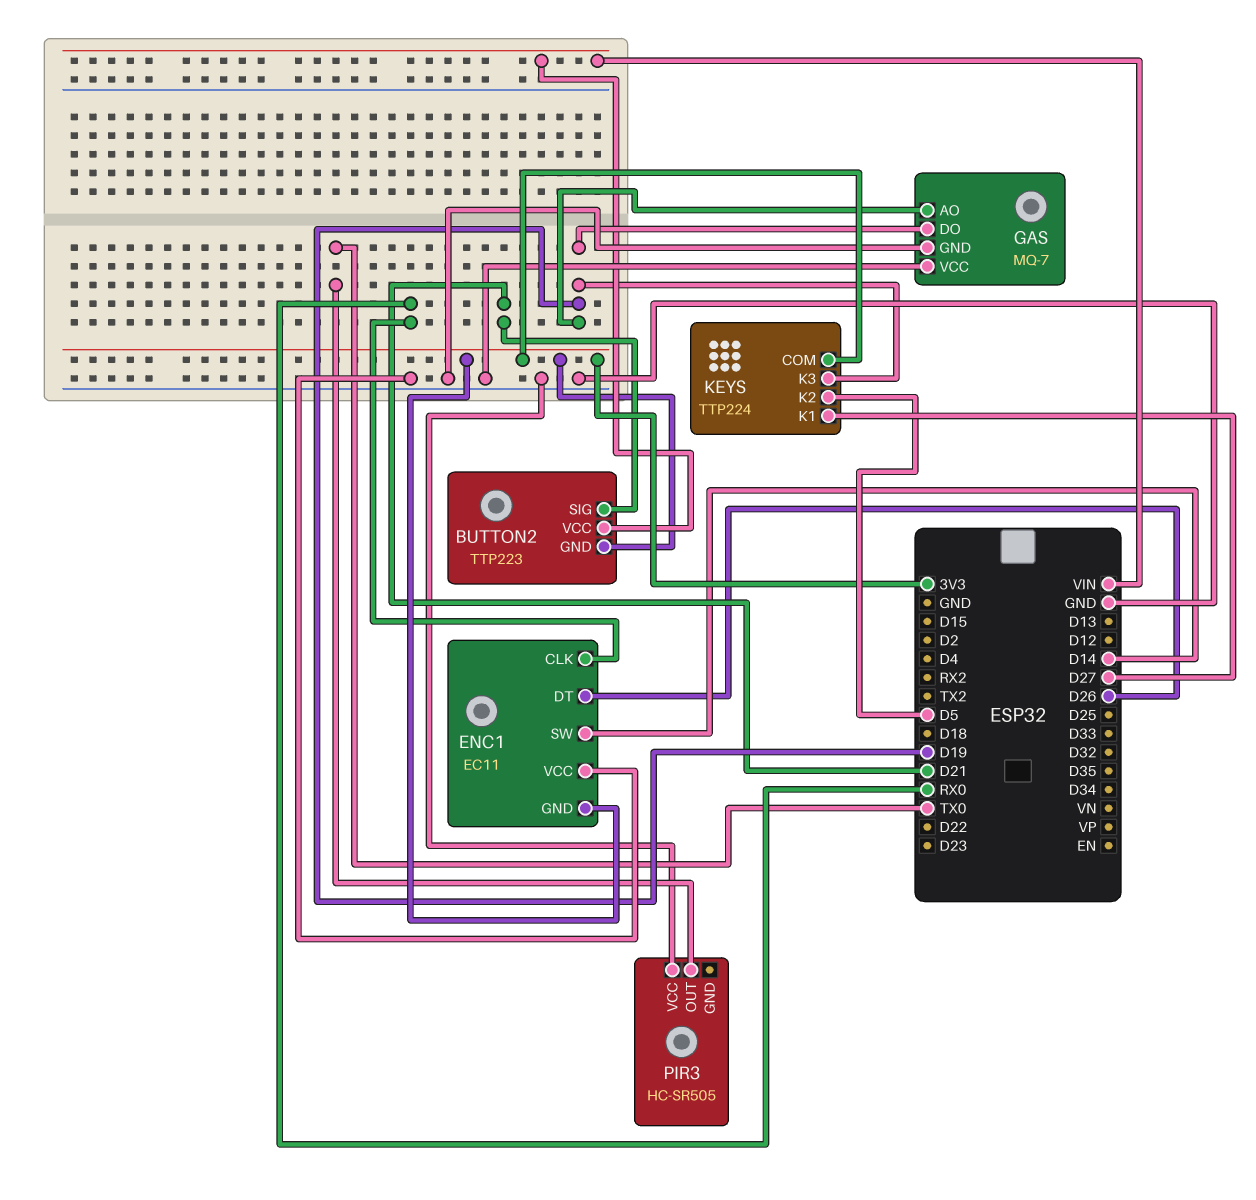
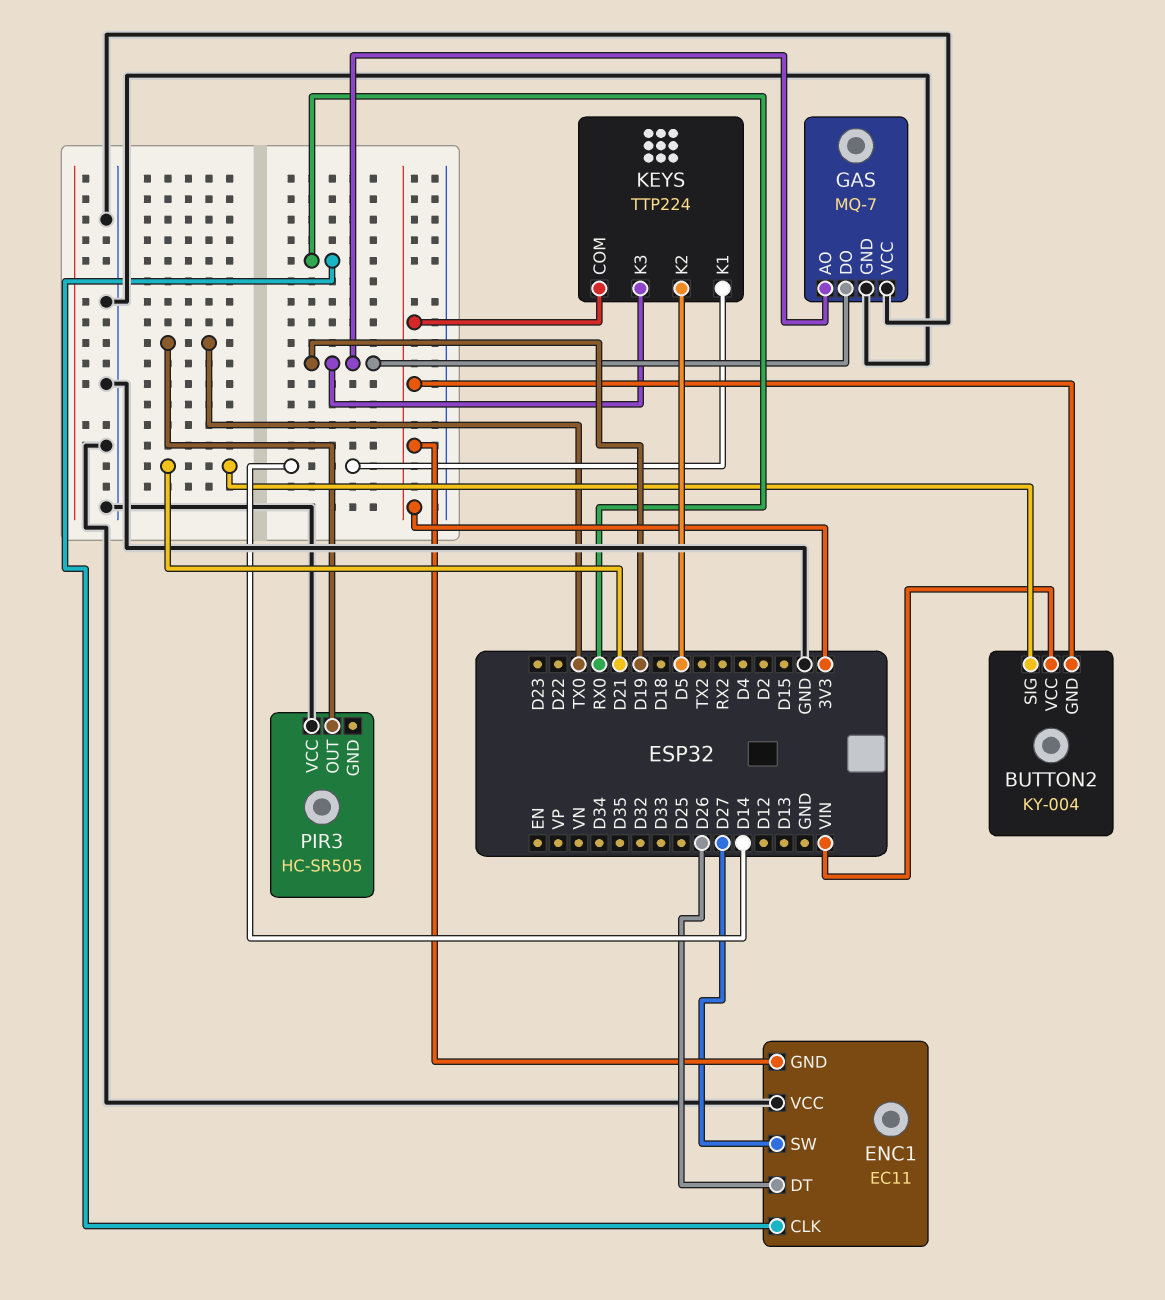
BUTTON2: TTP223 -> KY-004
ENC1 pin SW: D14 -> D27
KEYS pin K1: D27 -> D14

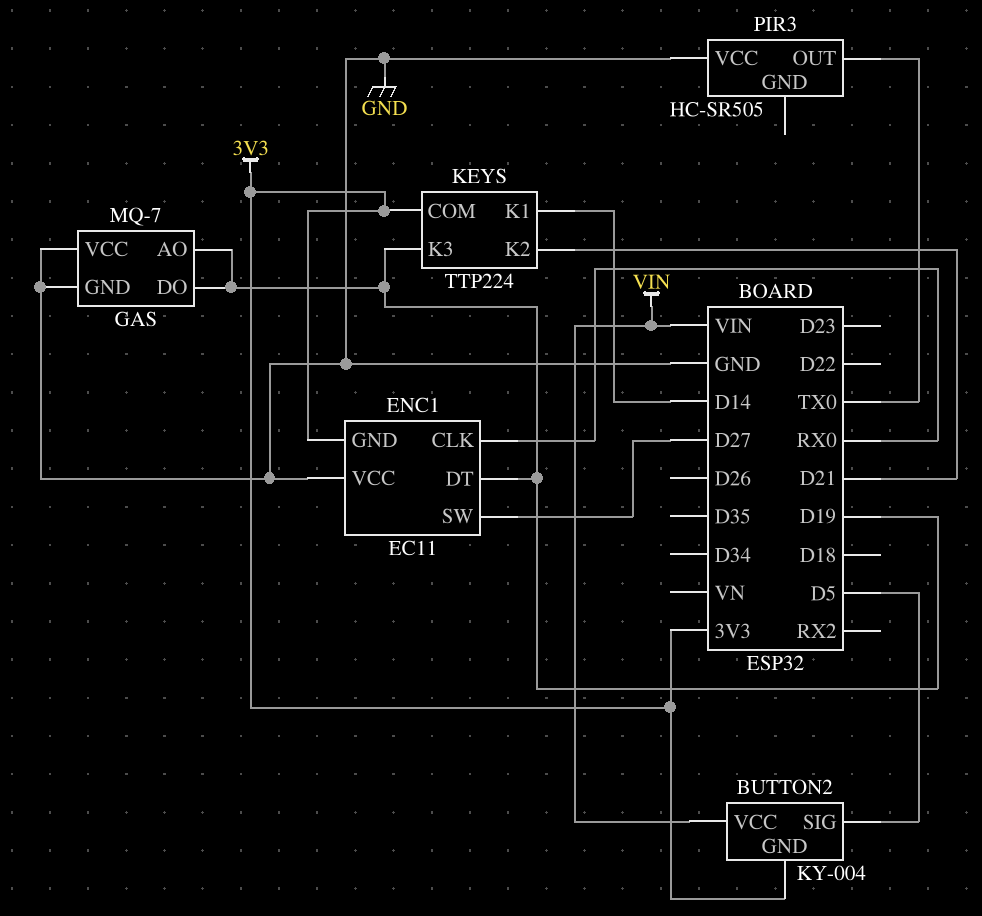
BUTTON2 pin SIG: D21 -> D5
ENC1 pin DT: D26 -> D19
KEYS pin K2: D5 -> D21

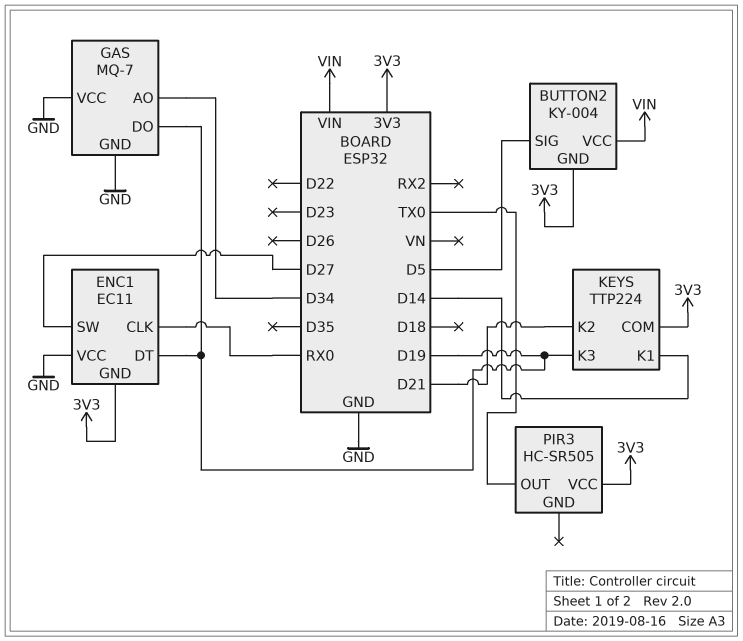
GAS pin AO: D19 -> D34
PIR3 pin VCC: GND -> 3V3

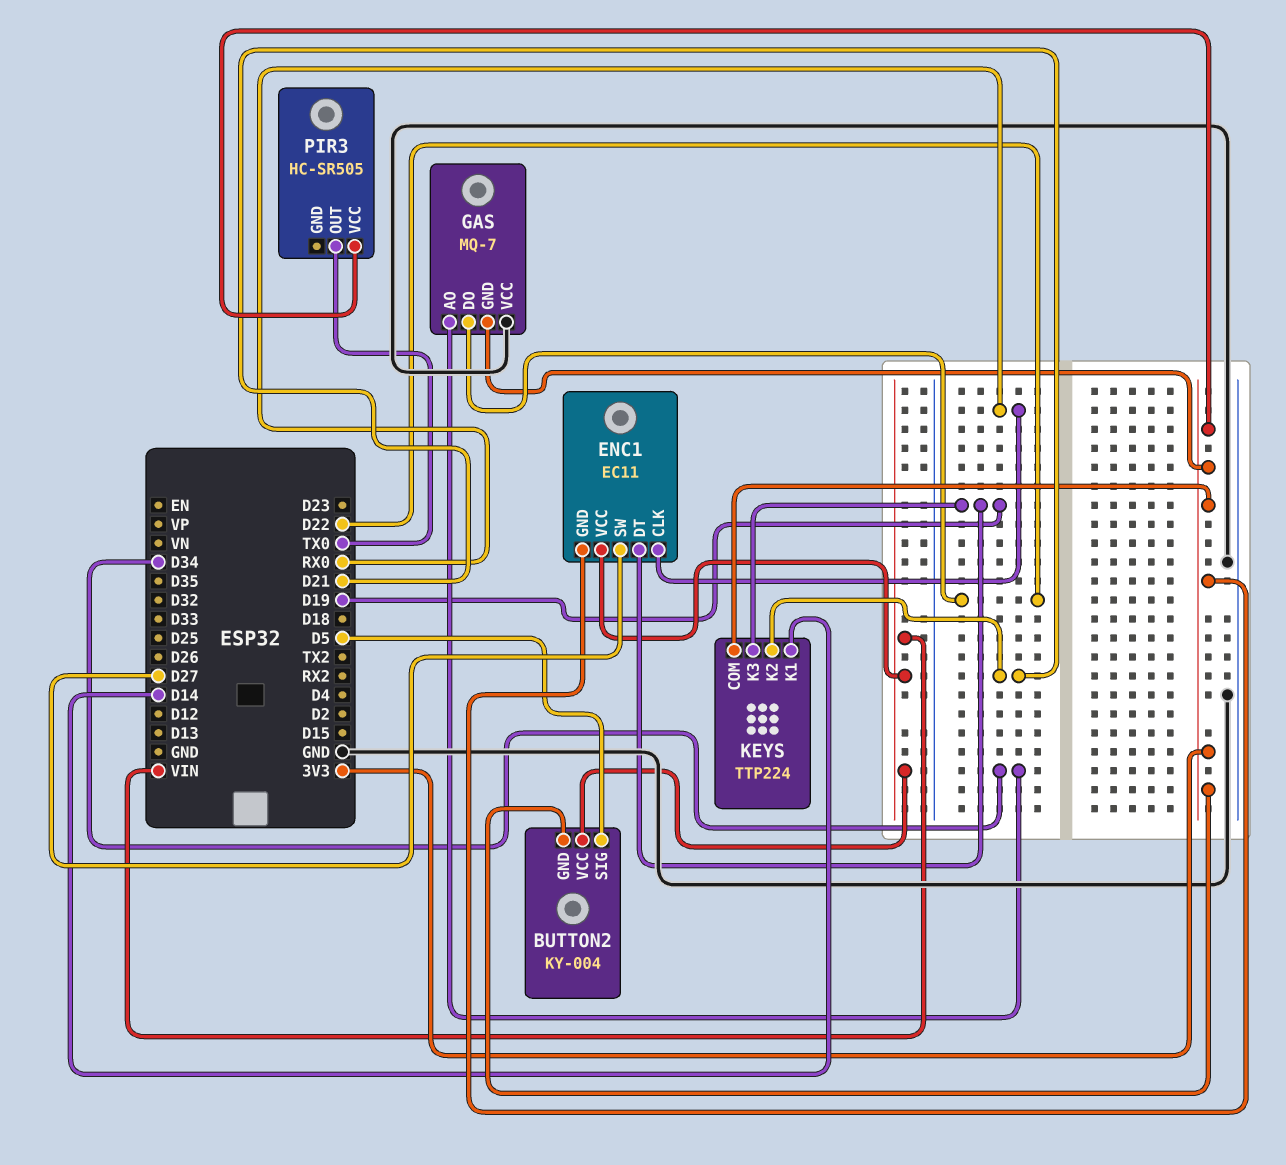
ENC1 pin VCC: GND -> VIN
GAS pin DO: D19 -> D22
GAS pin GND: GND -> 3V3

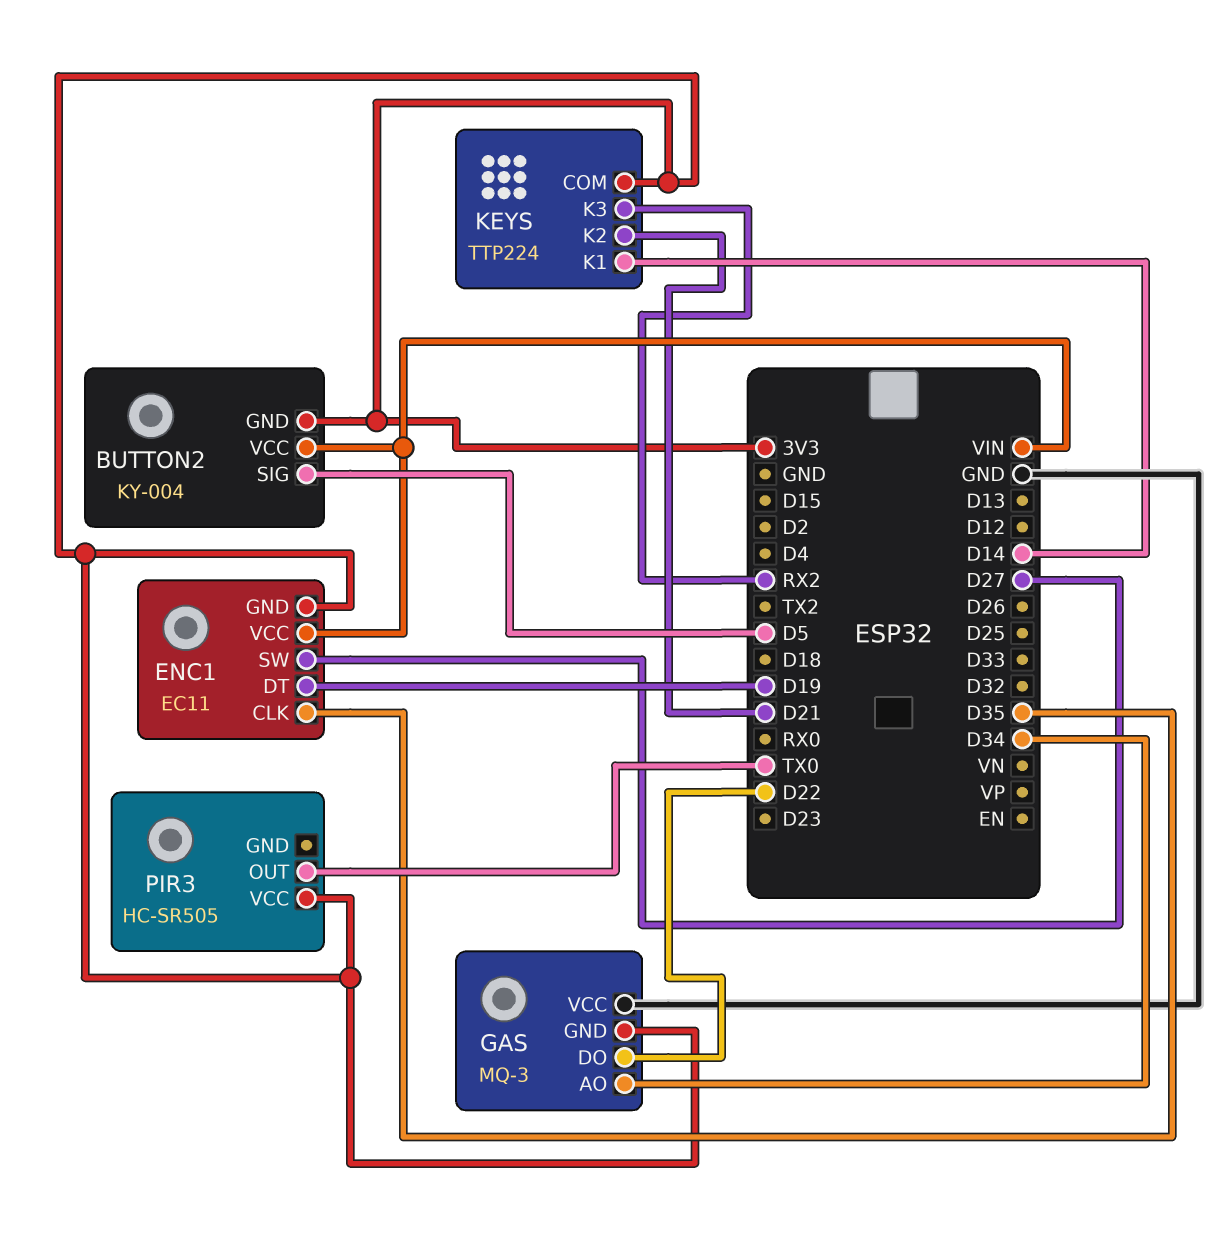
ENC1 pin CLK: RX0 -> D35
GAS: MQ-7 -> MQ-3
KEYS pin K3: D19 -> RX2

